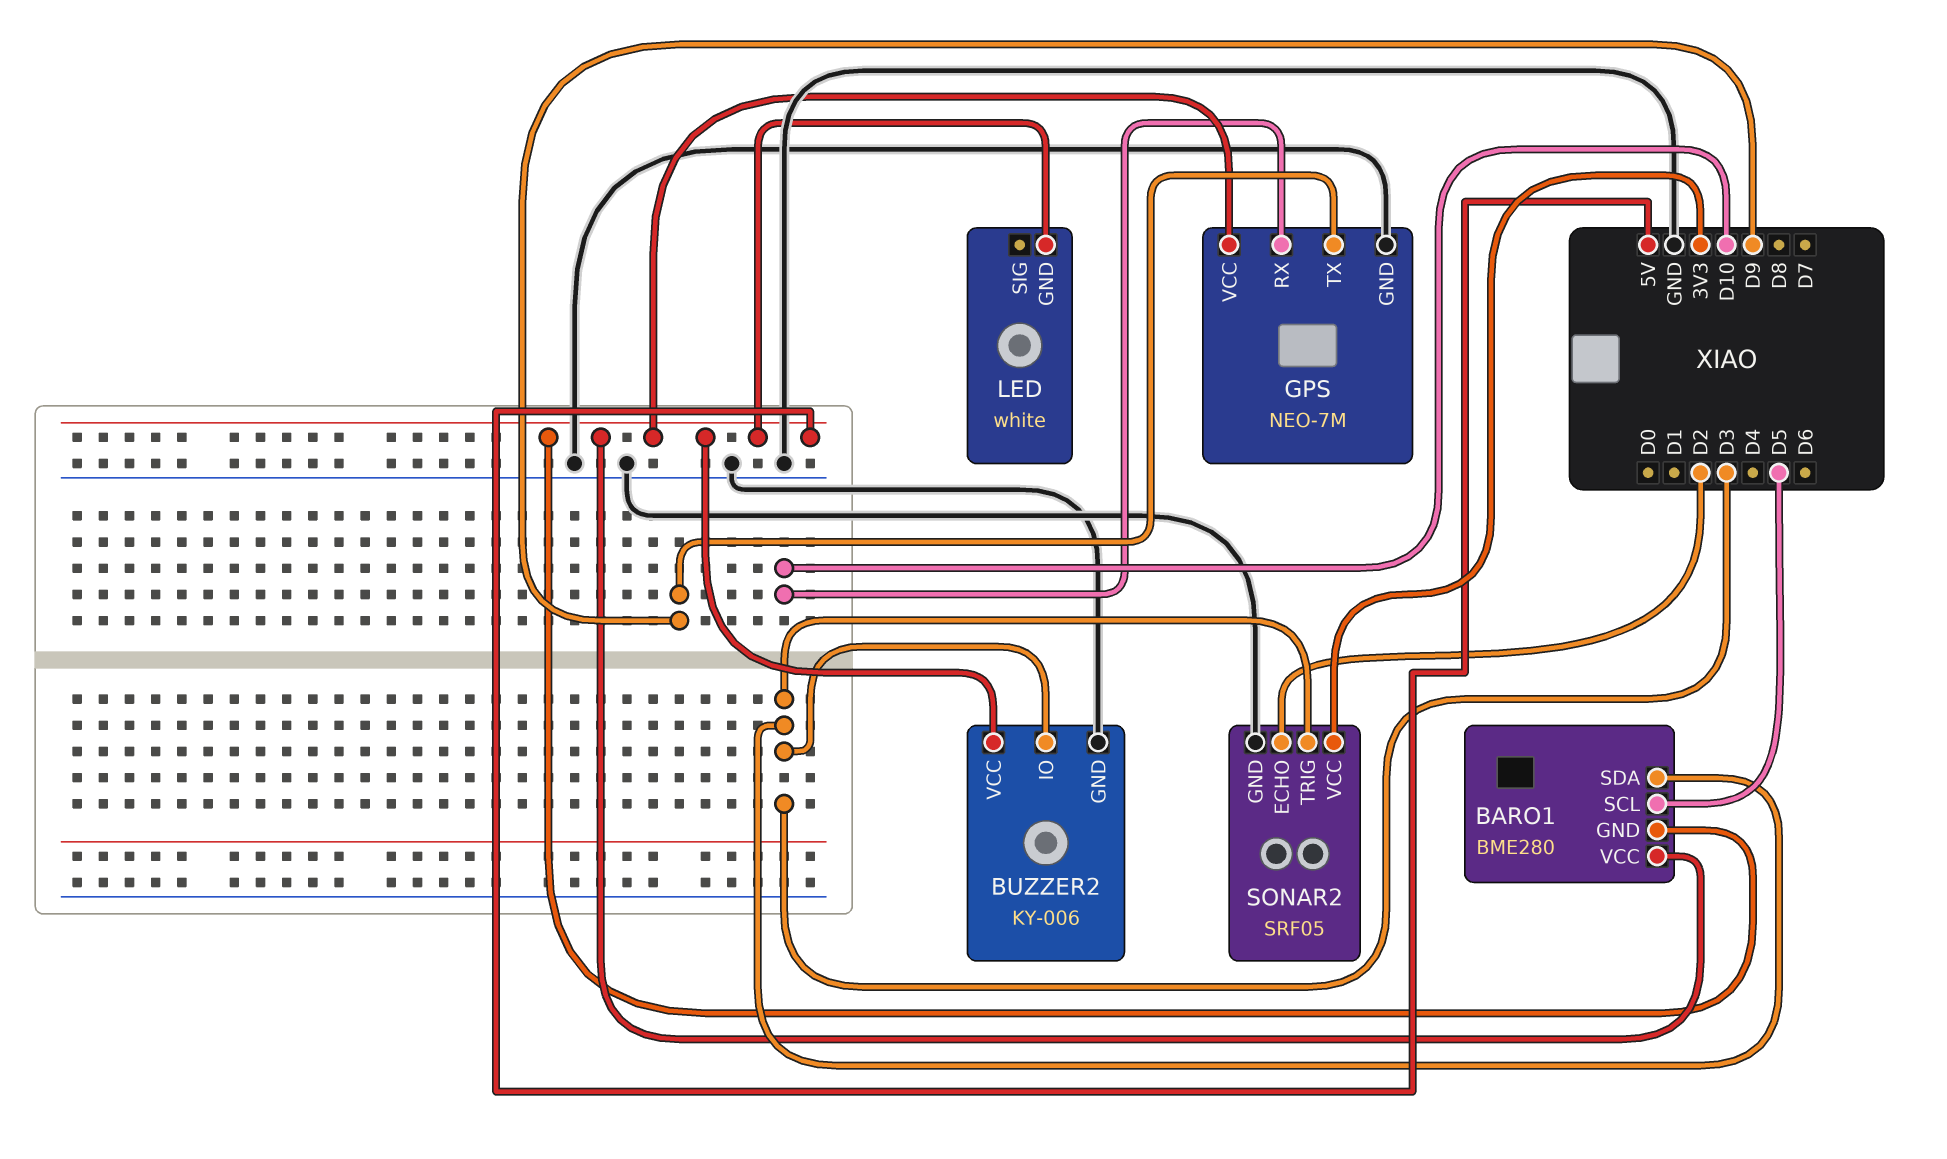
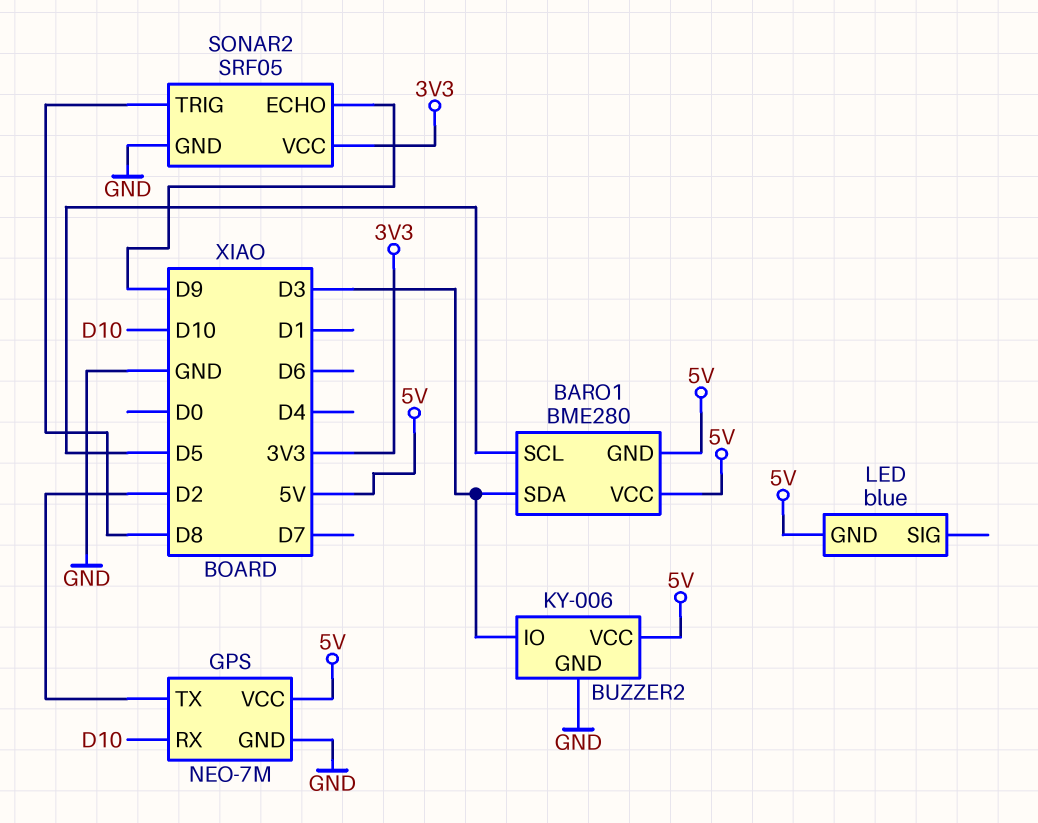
GPS pin TX: D9 -> D2
LED: white -> blue
SONAR2 pin ECHO: D2 -> D9
SONAR2 pin TRIG: D3 -> D8

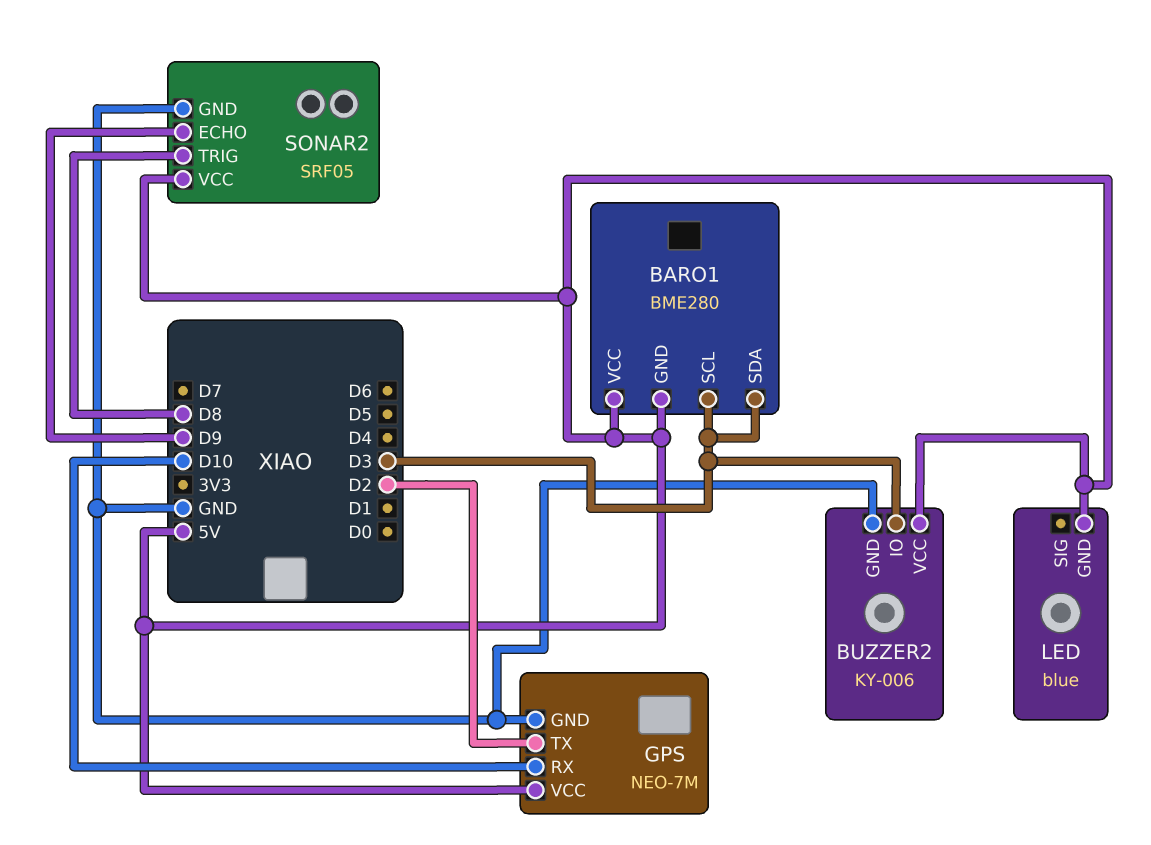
BARO1 pin SCL: D5 -> D3
SONAR2 pin VCC: 3V3 -> 5V

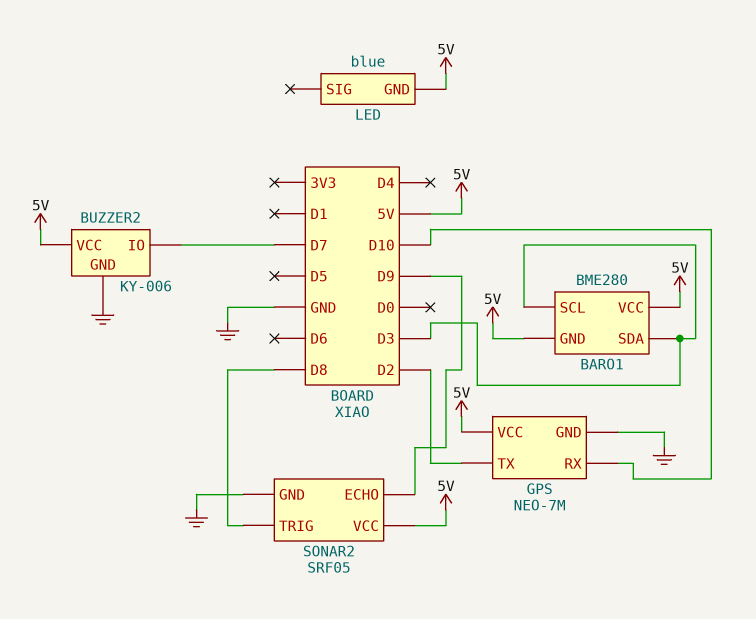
BUZZER2 pin IO: D3 -> D7

